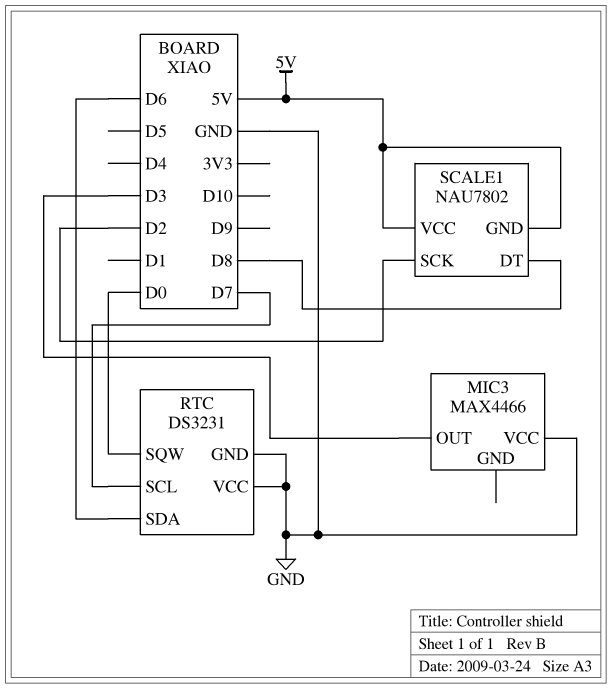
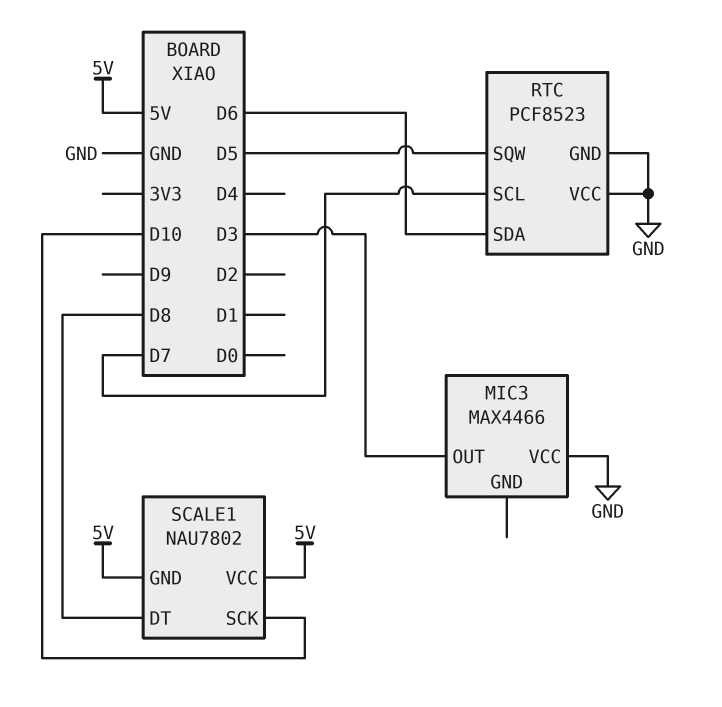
RTC: DS3231 -> PCF8523
RTC pin SQW: D0 -> D5
SCALE1 pin SCK: D2 -> D10

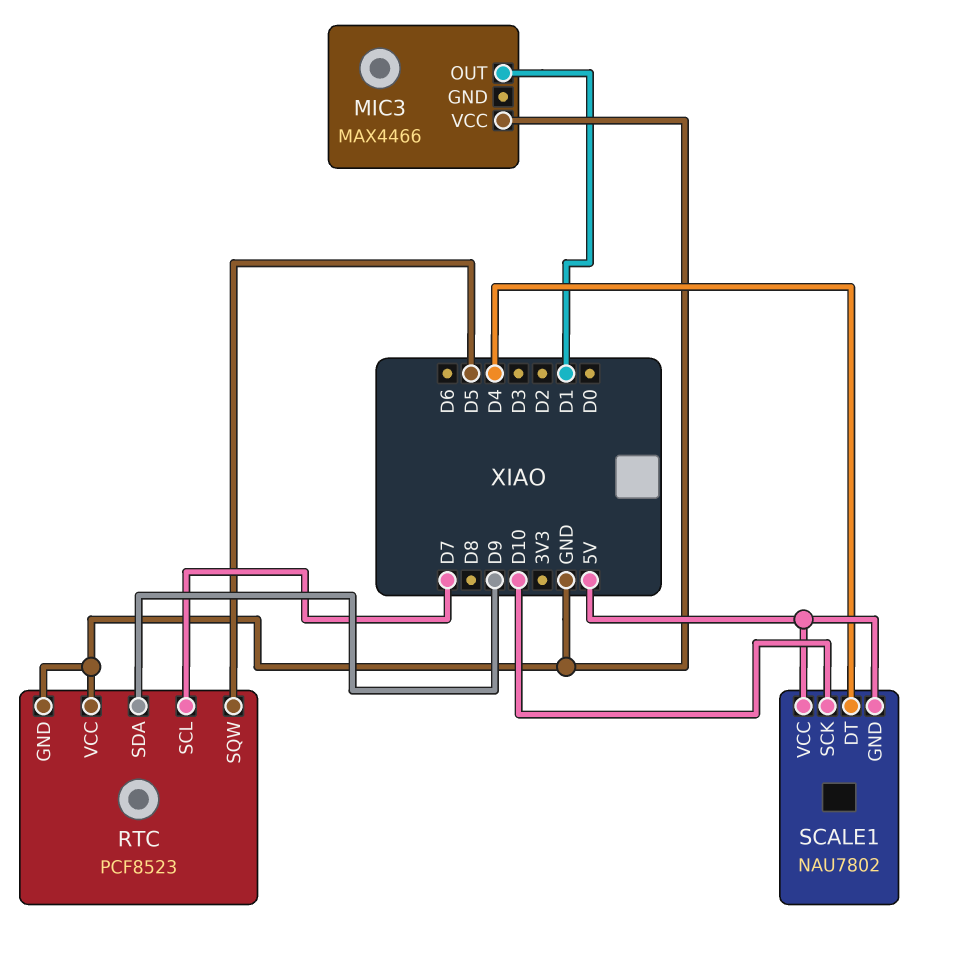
MIC3 pin OUT: D3 -> D1
RTC pin SDA: D6 -> D9
SCALE1 pin DT: D8 -> D4

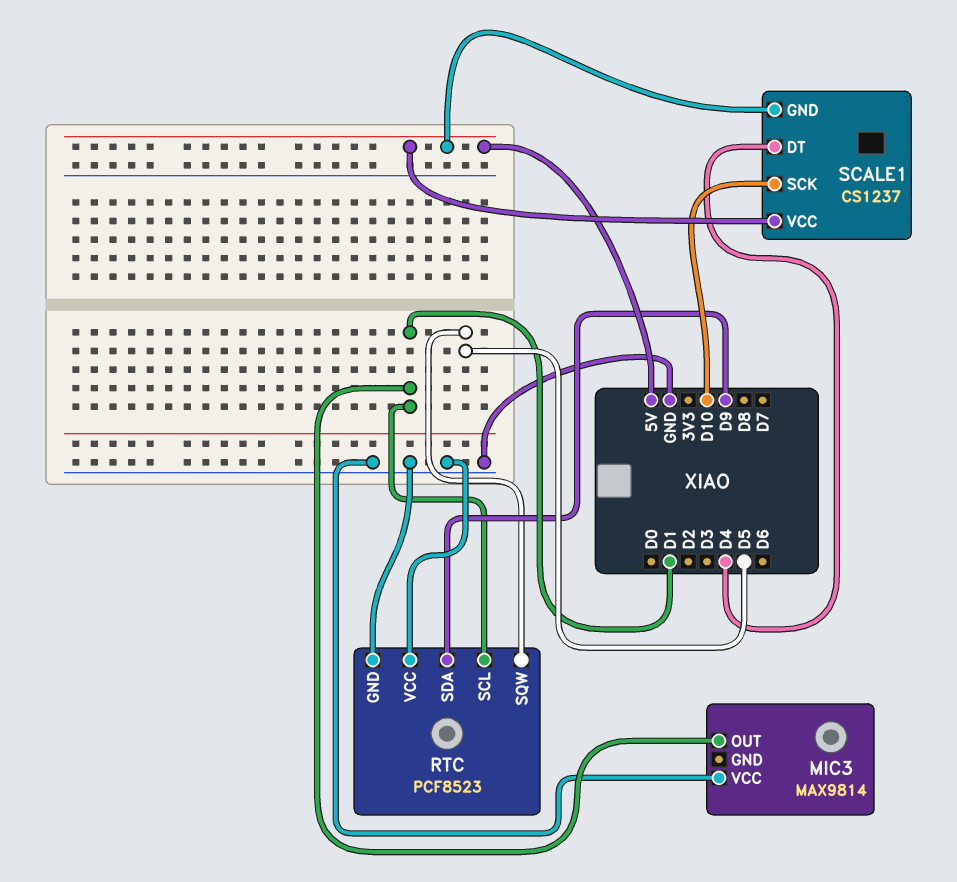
MIC3: MAX4466 -> MAX9814
RTC pin SCL: D7 -> D1
SCALE1: NAU7802 -> CS1237

